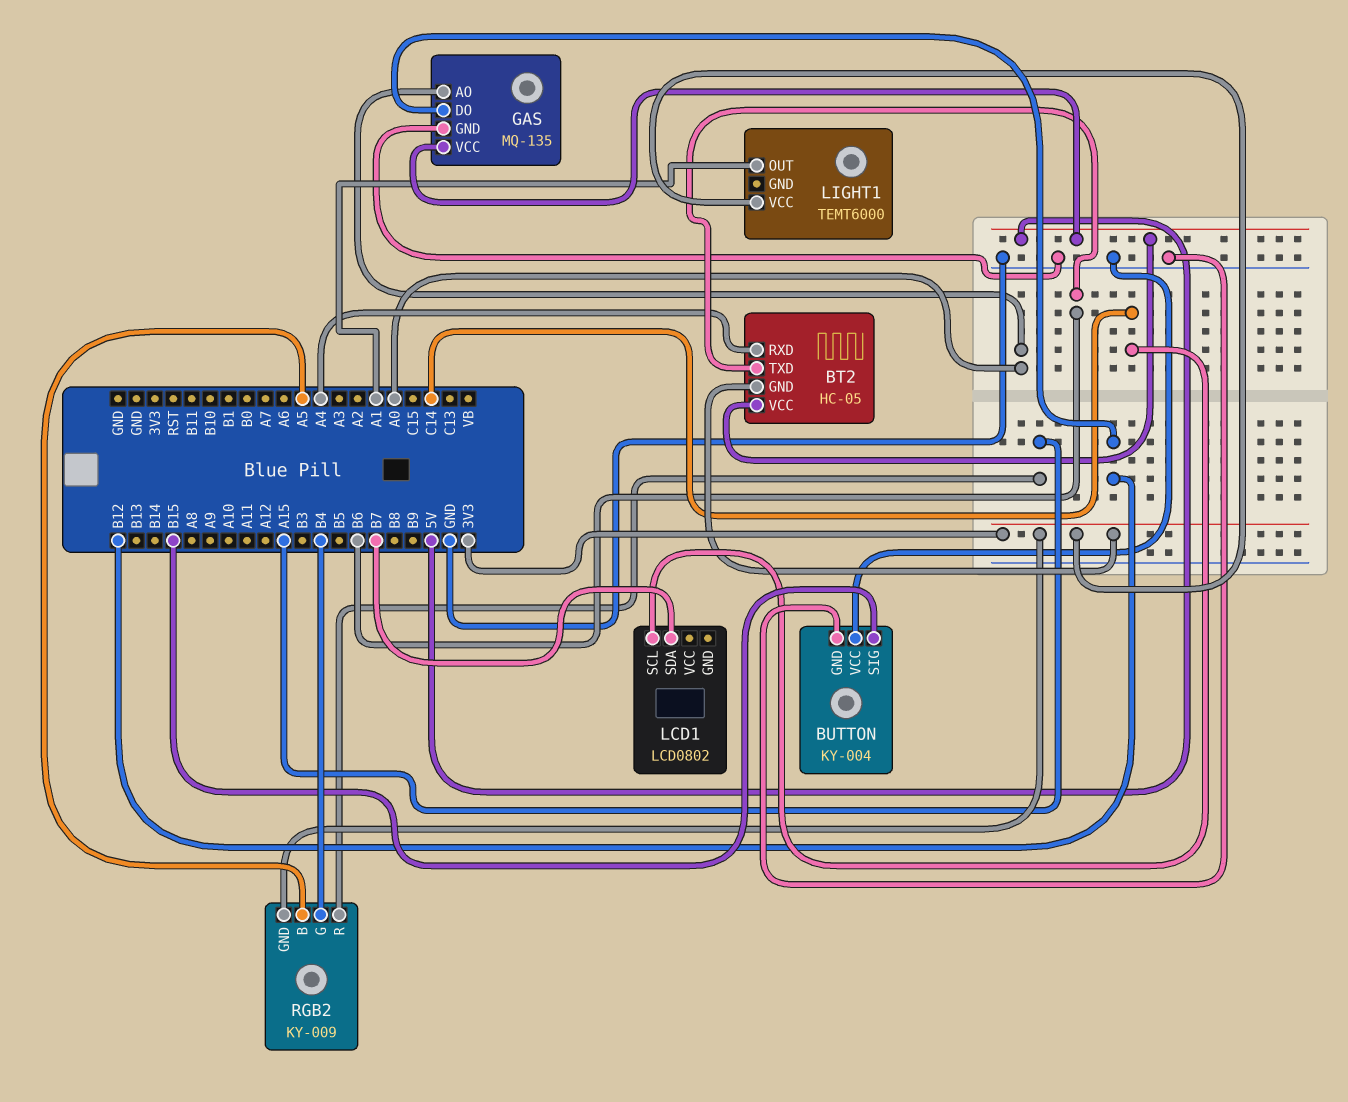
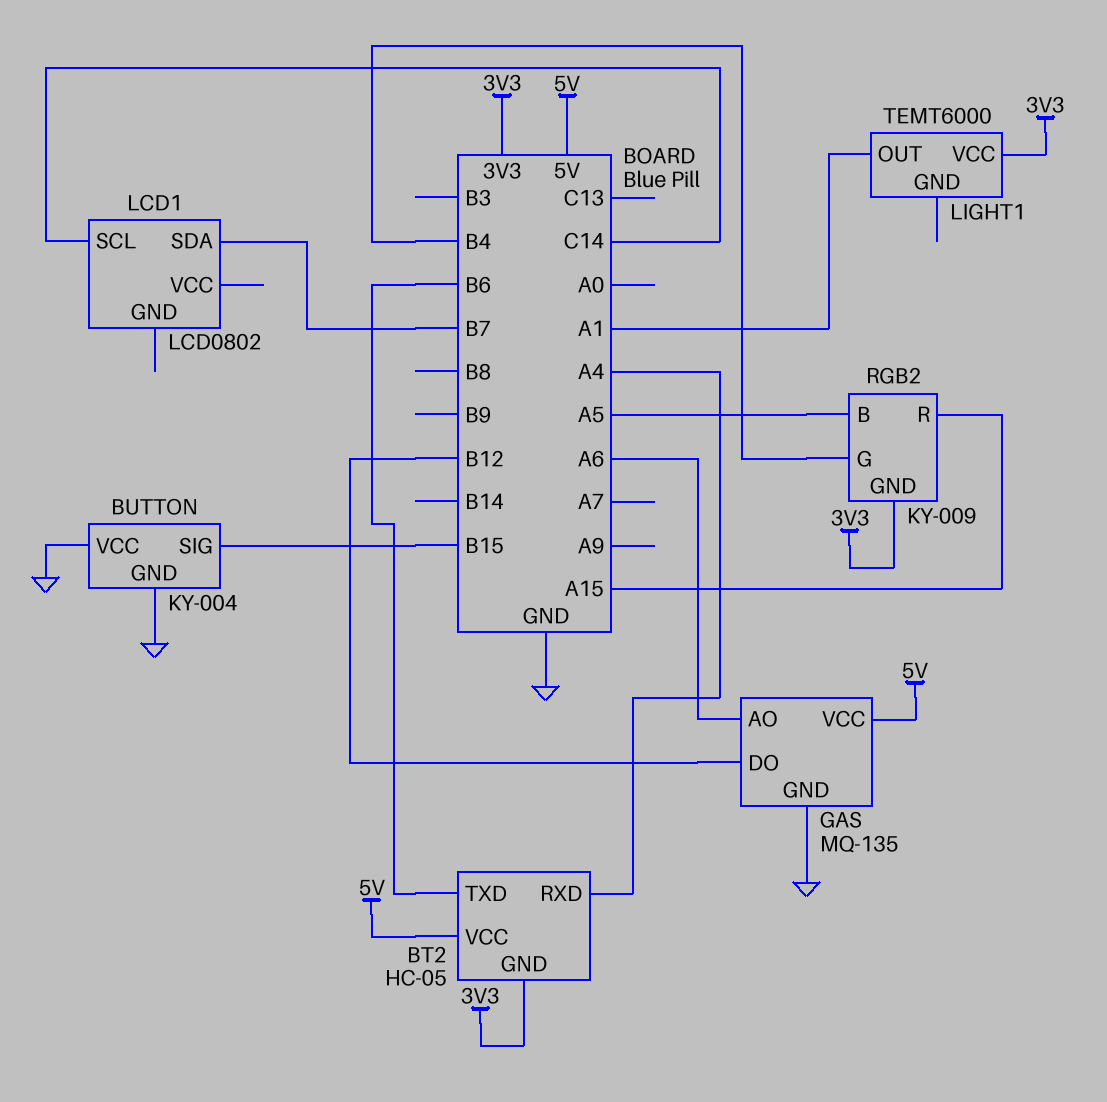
GAS pin AO: A0 -> A6

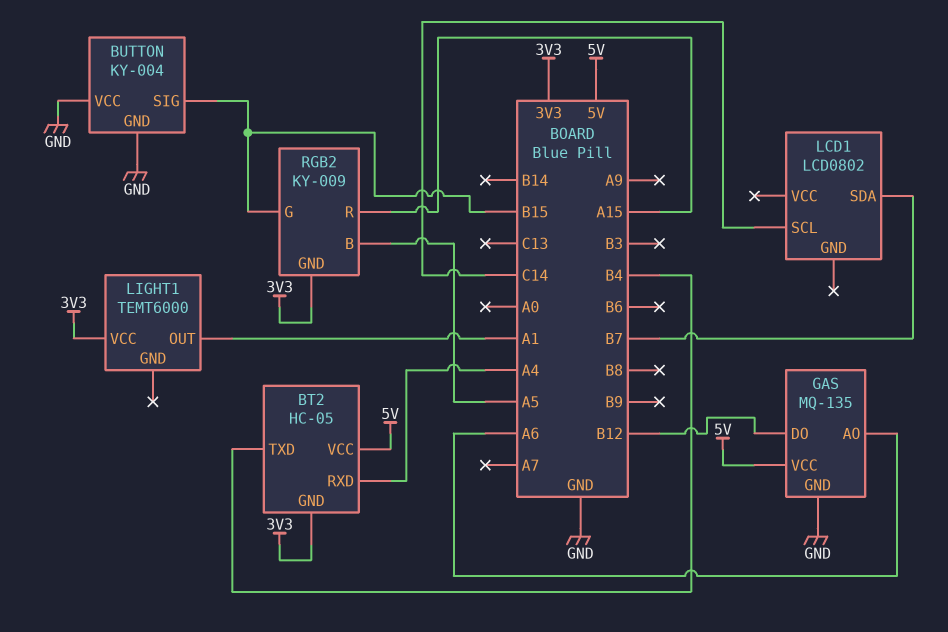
BT2 pin TXD: B6 -> B4
RGB2 pin G: B4 -> B15

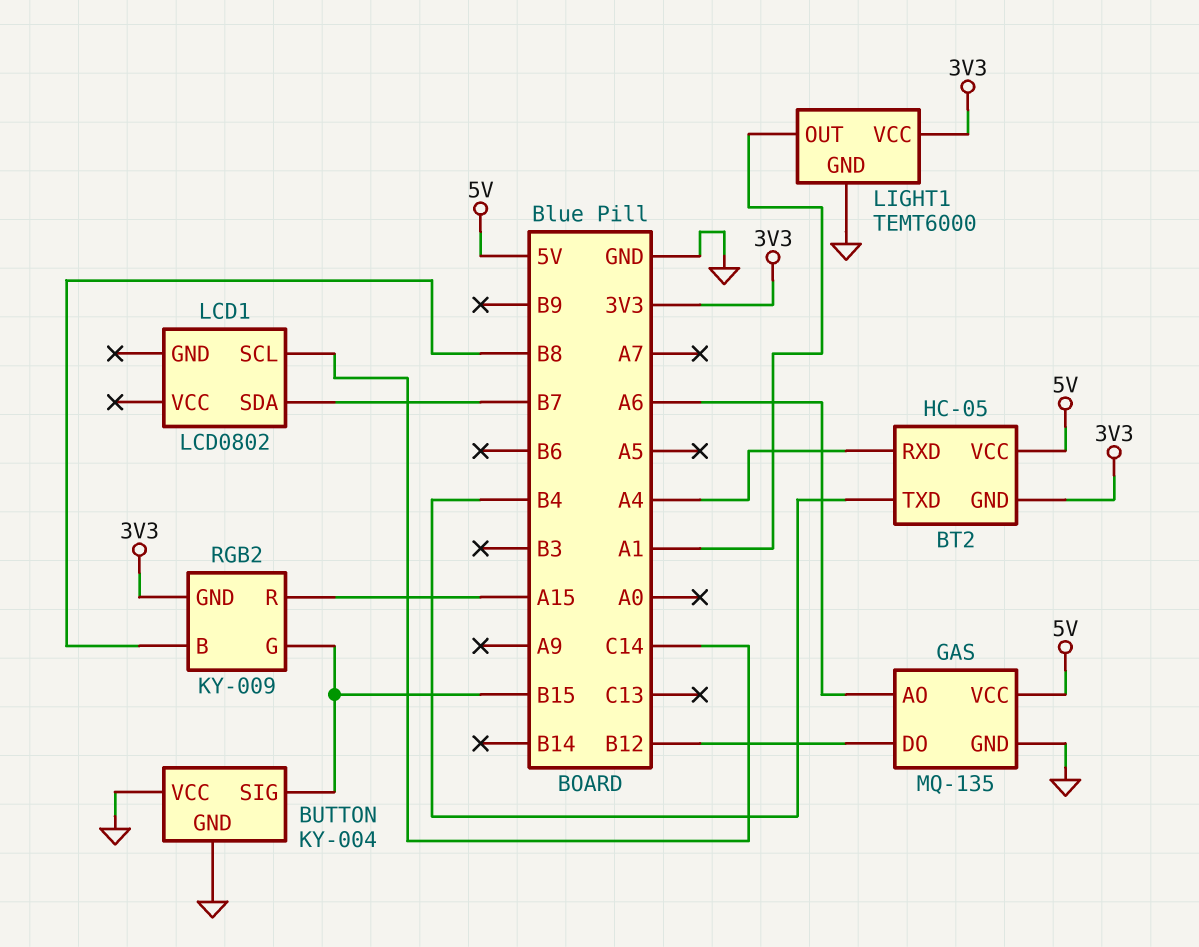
LIGHT1 pin GND: none -> GND
RGB2 pin B: A5 -> B8

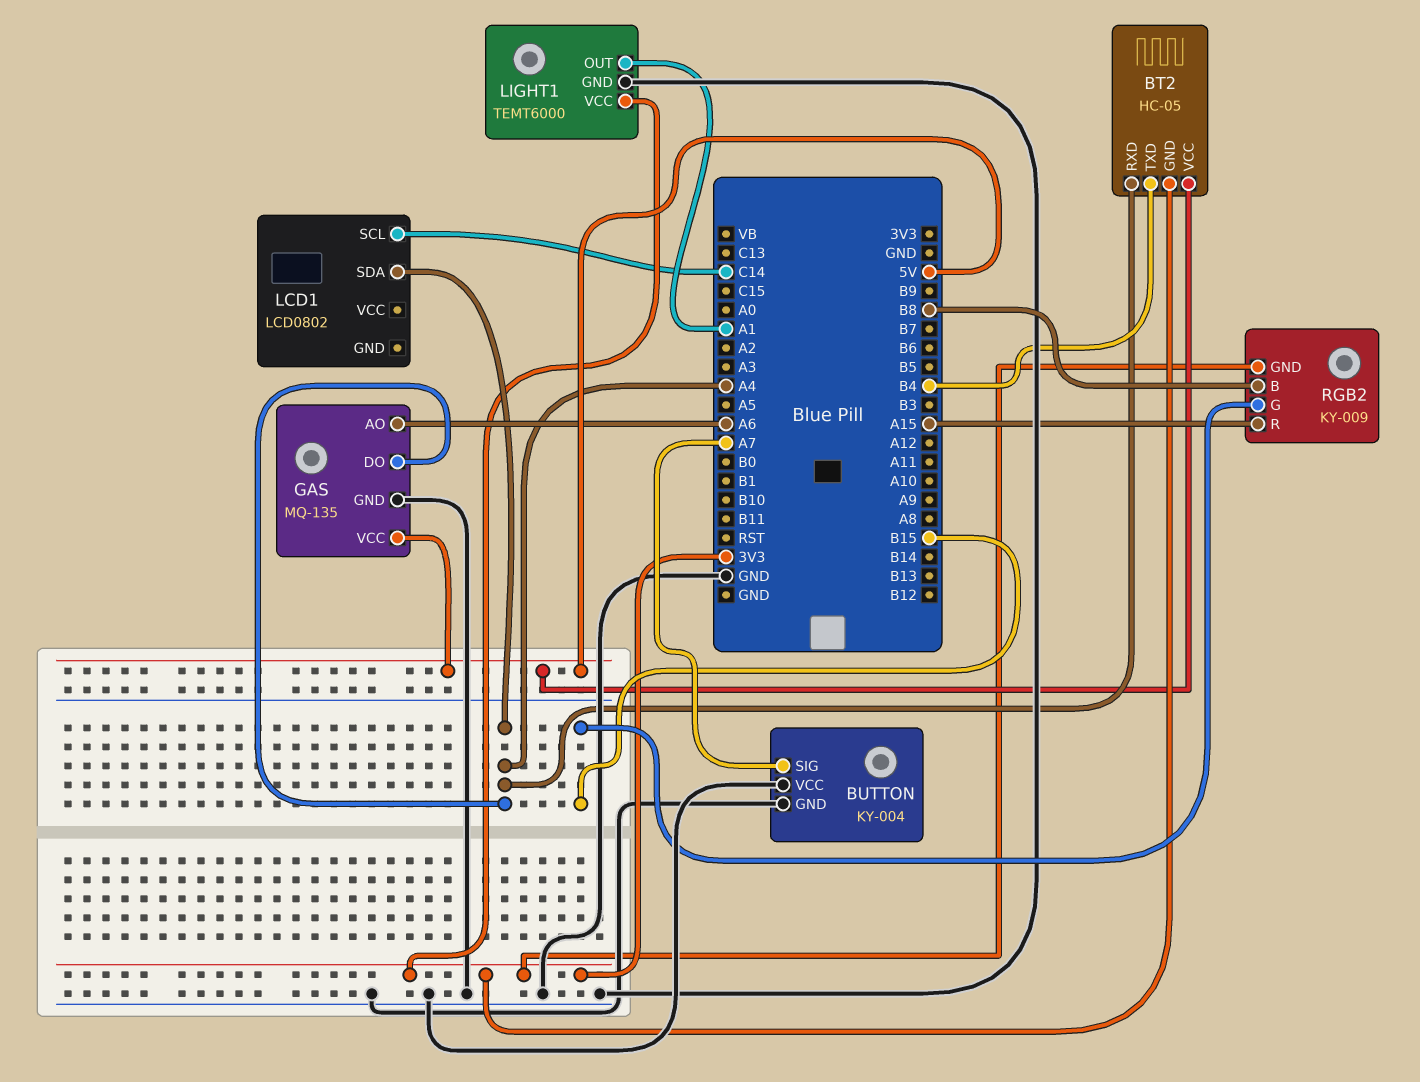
BUTTON pin SIG: B15 -> A7
GAS pin DO: B12 -> A4
LCD1 pin SDA: B7 -> A4

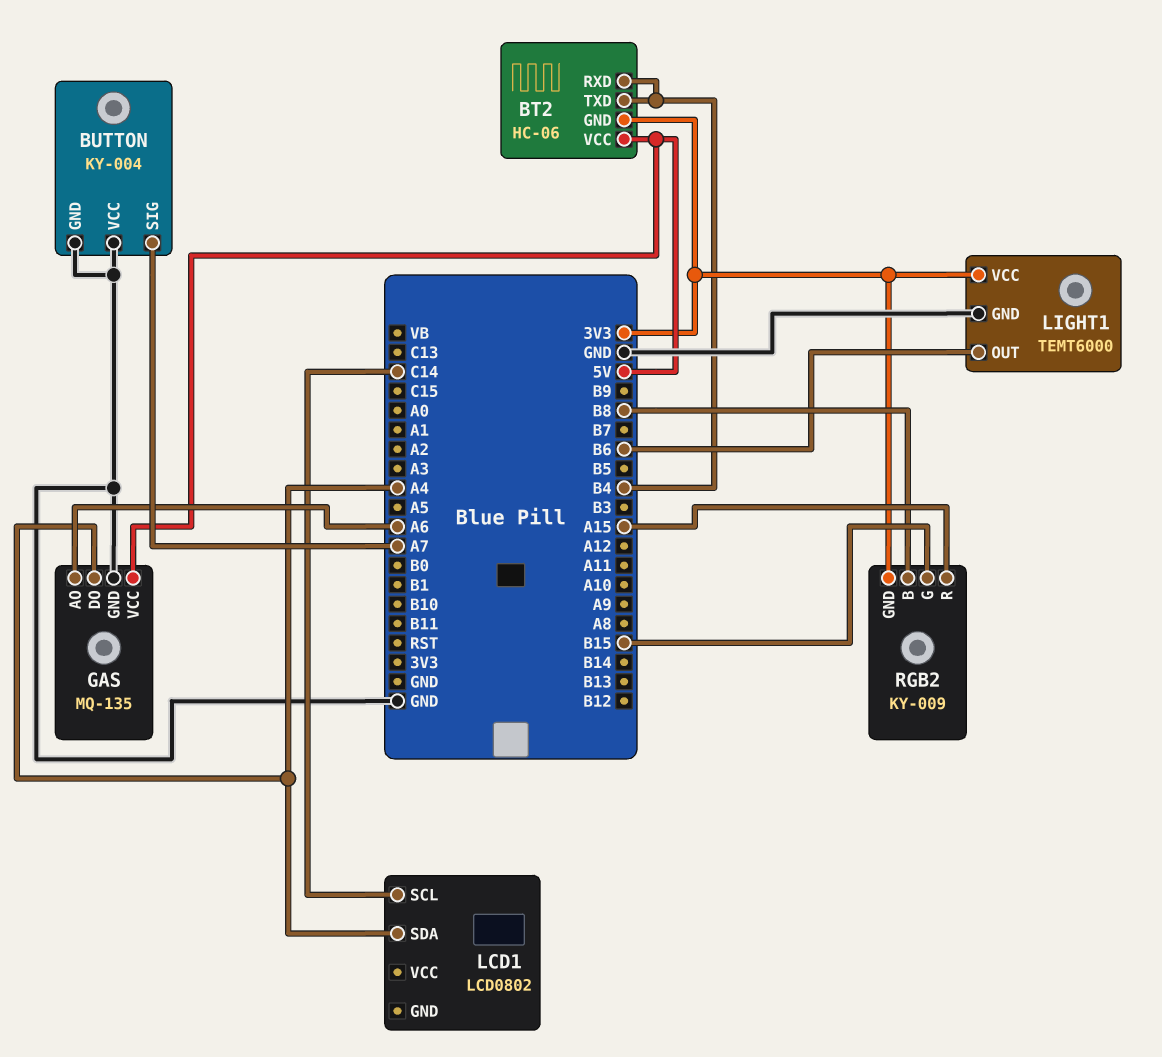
BT2: HC-05 -> HC-06
BT2 pin RXD: A4 -> B4
LIGHT1 pin OUT: A1 -> B6

